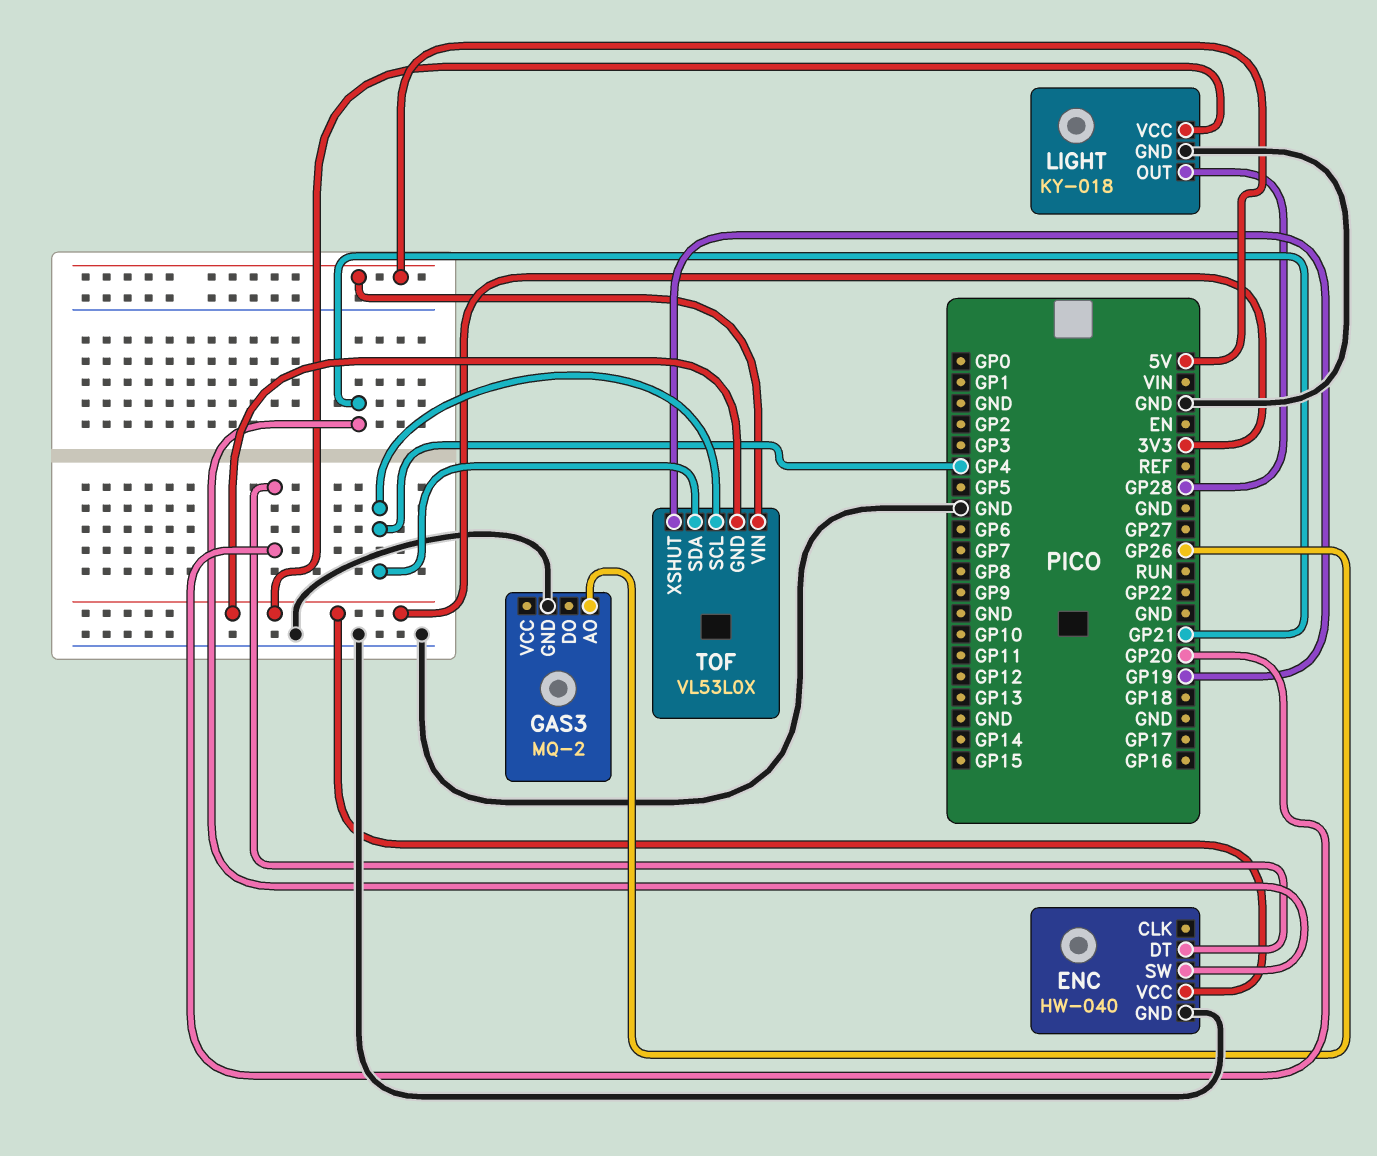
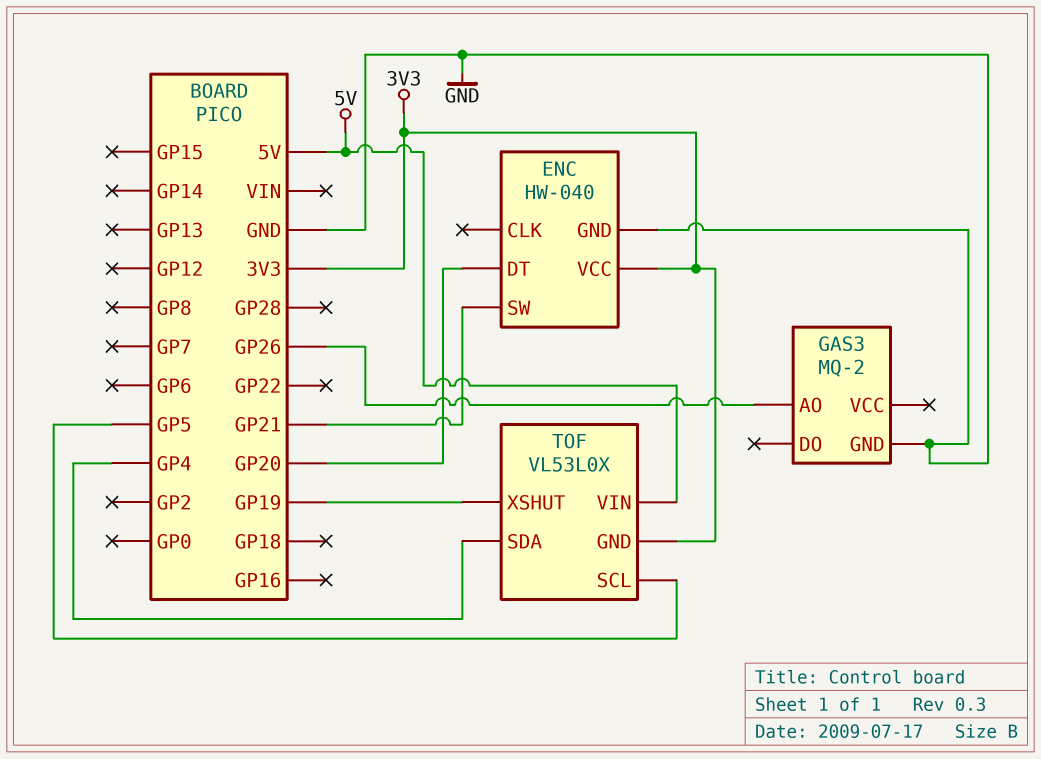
LIGHT: KY-018 -> none
LIGHT pin GND: GND -> none
LIGHT pin OUT: GP28 -> none
LIGHT pin VCC: 3V3 -> none
TOF pin SCL: GP4 -> GP5

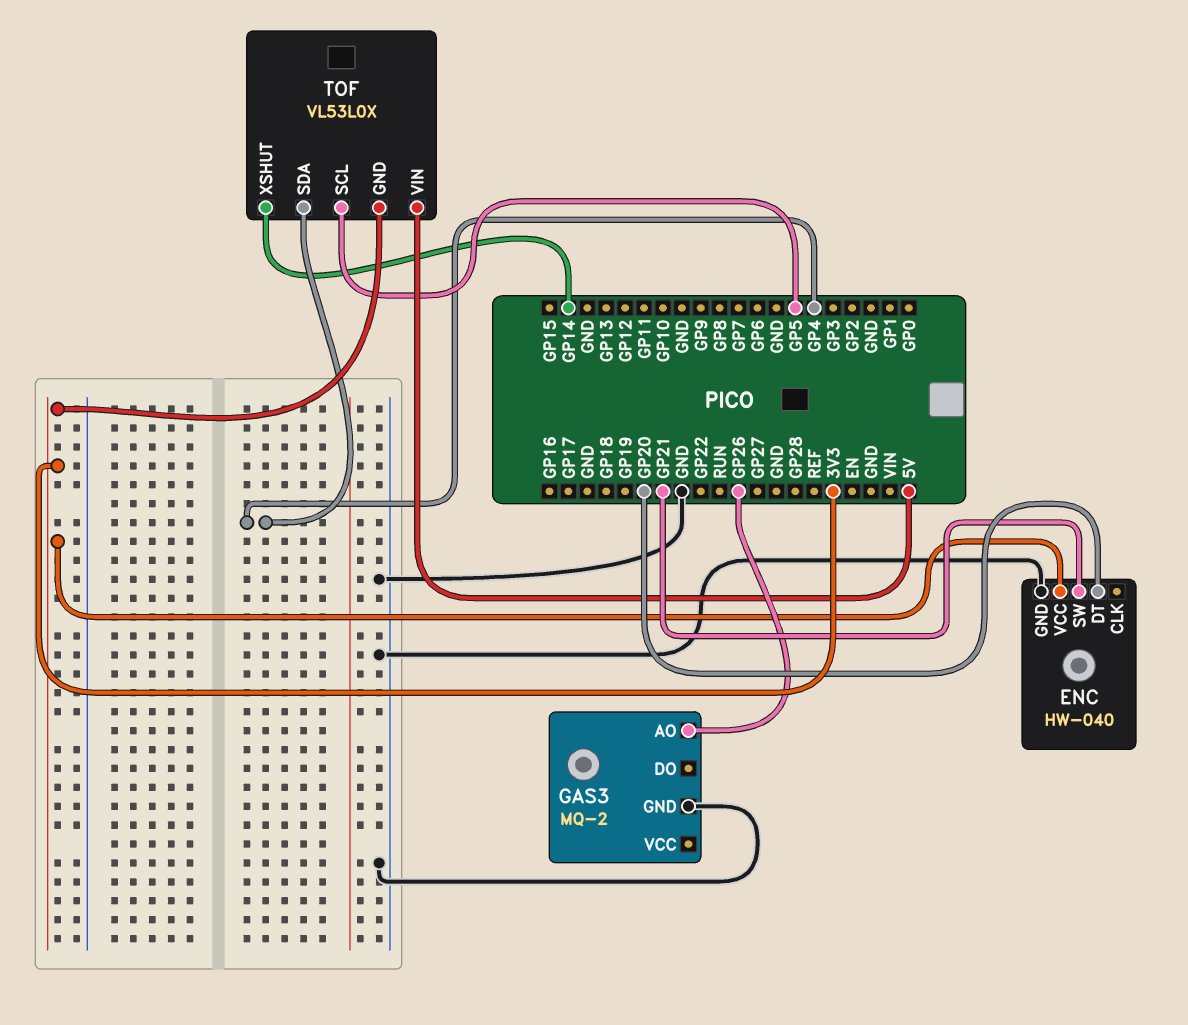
TOF pin XSHUT: GP19 -> GP14

